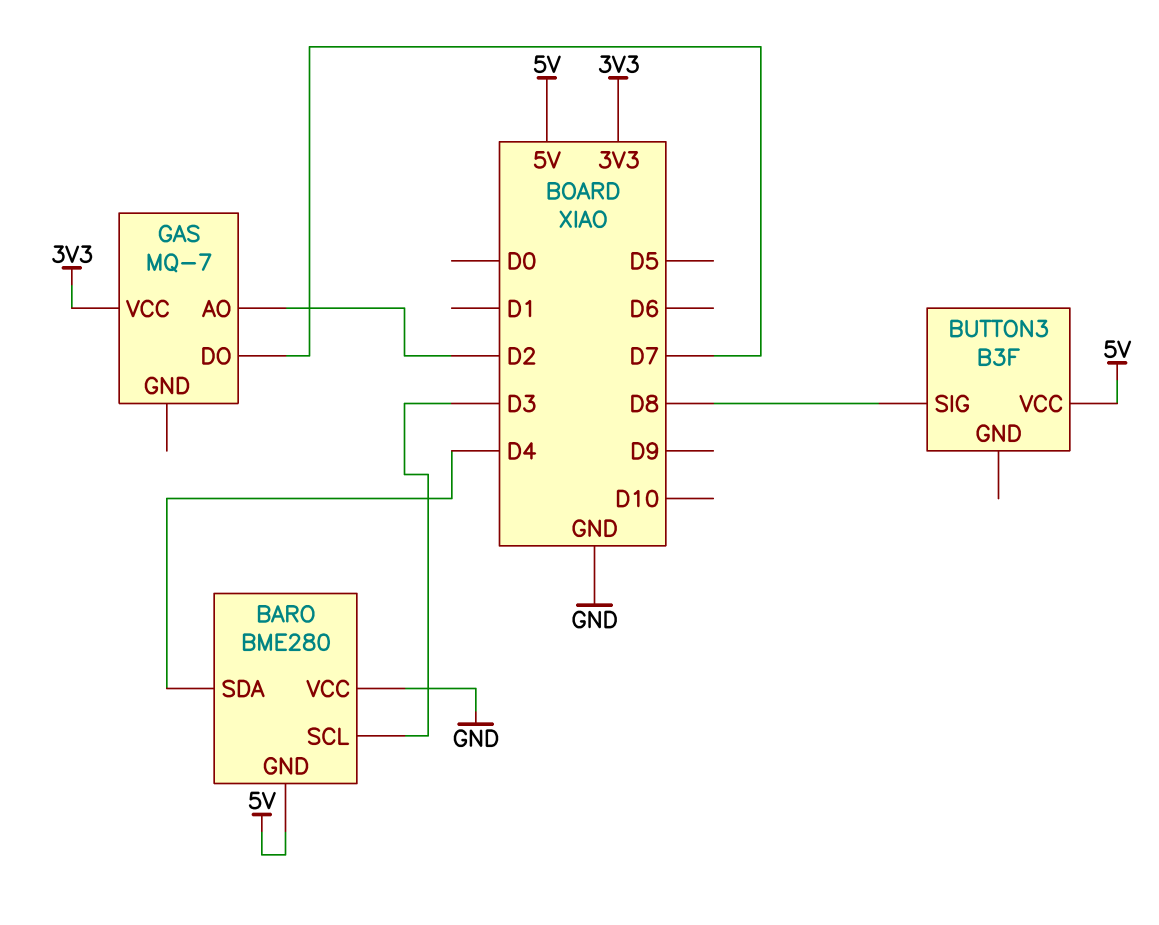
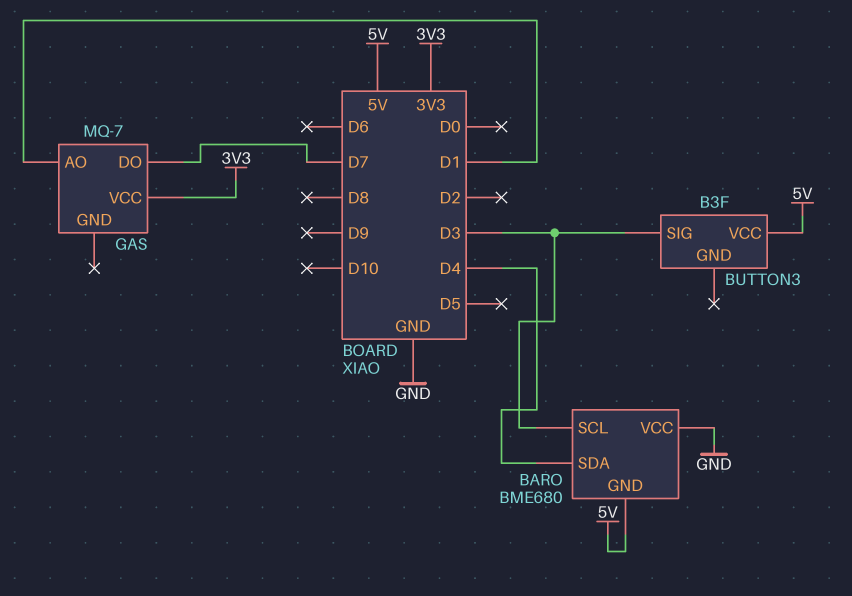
BARO: BME280 -> BME680
BUTTON3 pin SIG: D8 -> D3
GAS pin AO: D2 -> D1

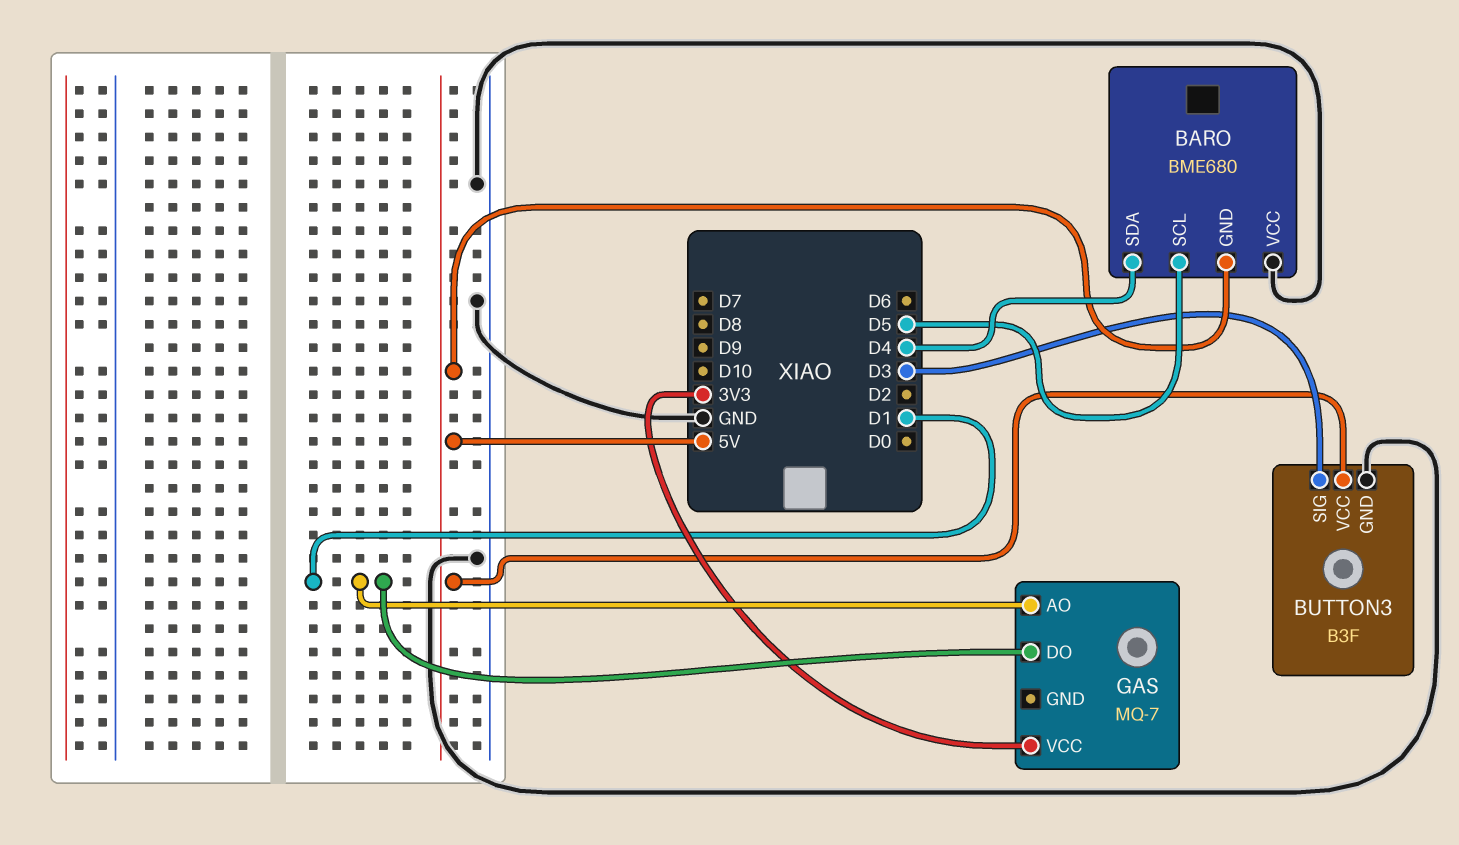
BARO pin SCL: D3 -> D5
BUTTON3 pin GND: none -> GND
GAS pin DO: D7 -> D1

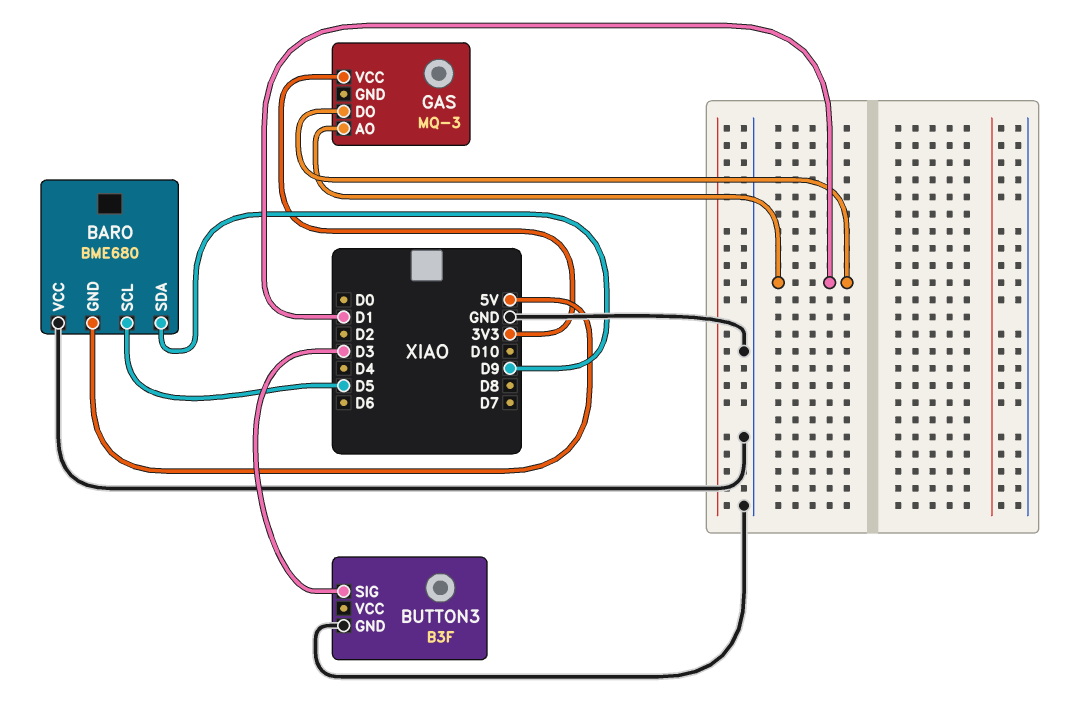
BARO pin SDA: D4 -> D9
BUTTON3 pin VCC: 5V -> none
GAS: MQ-7 -> MQ-3

